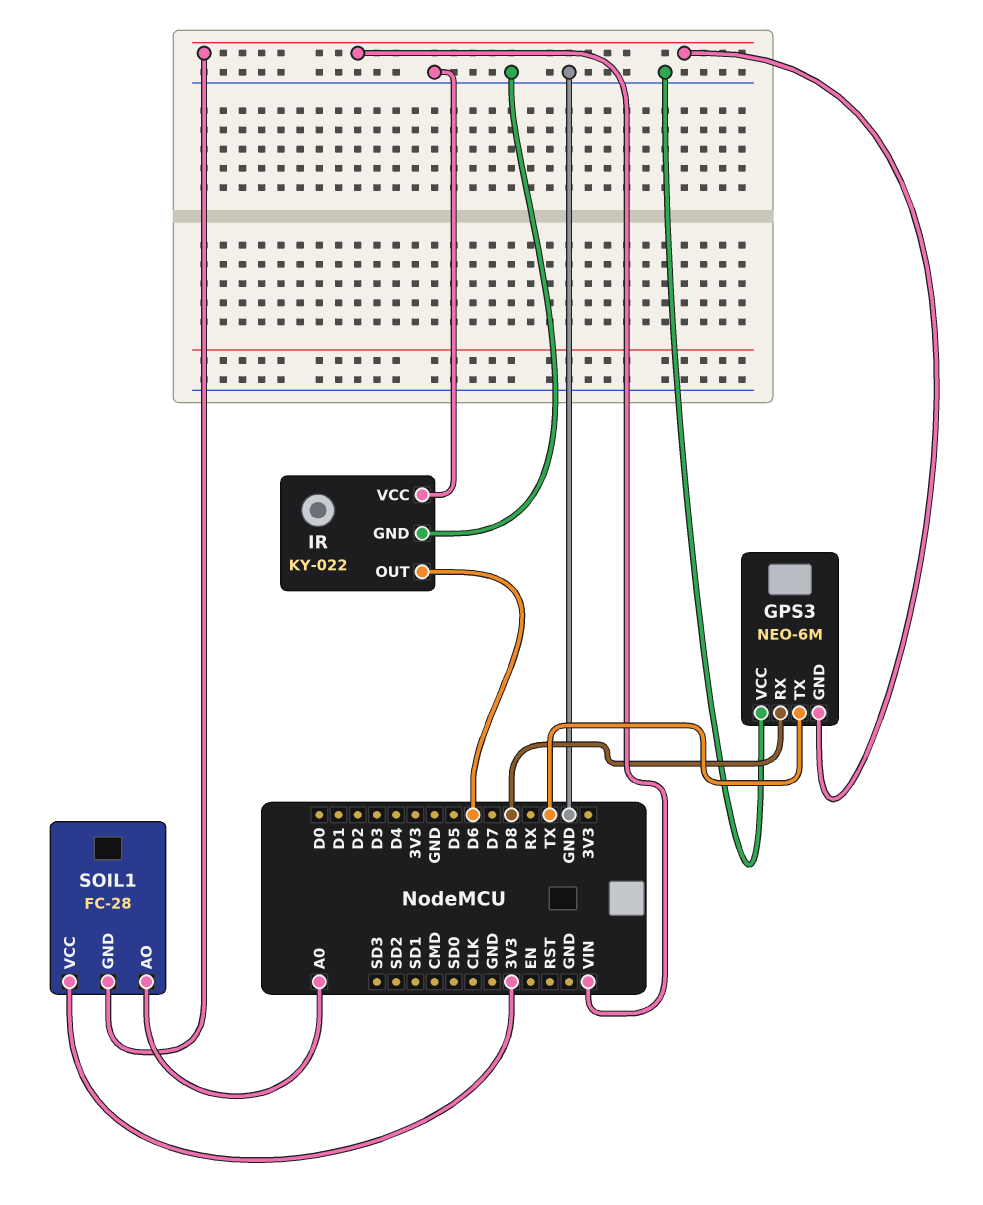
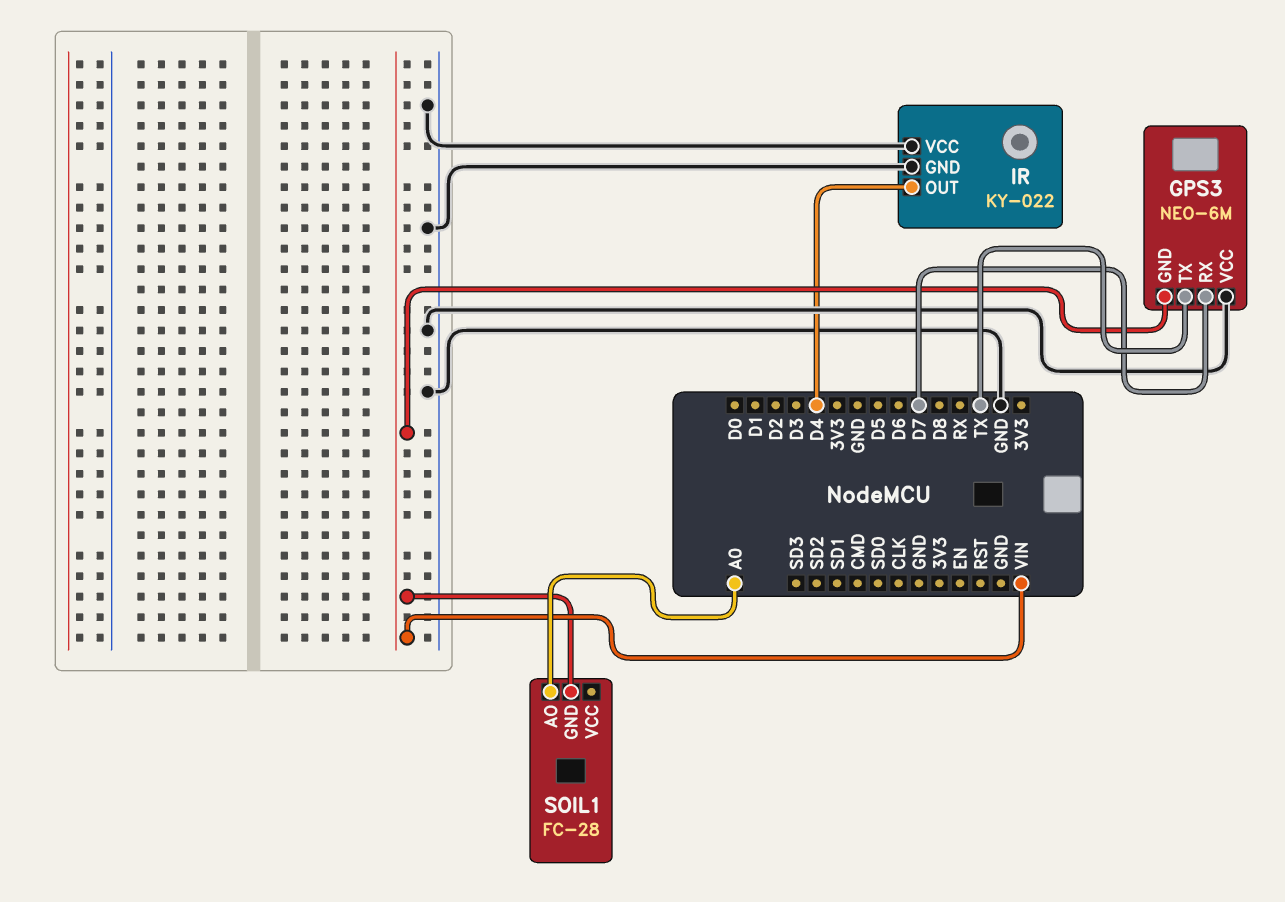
GPS3 pin RX: D8 -> D7
IR pin OUT: D6 -> D4
SOIL1 pin VCC: 3V3 -> none

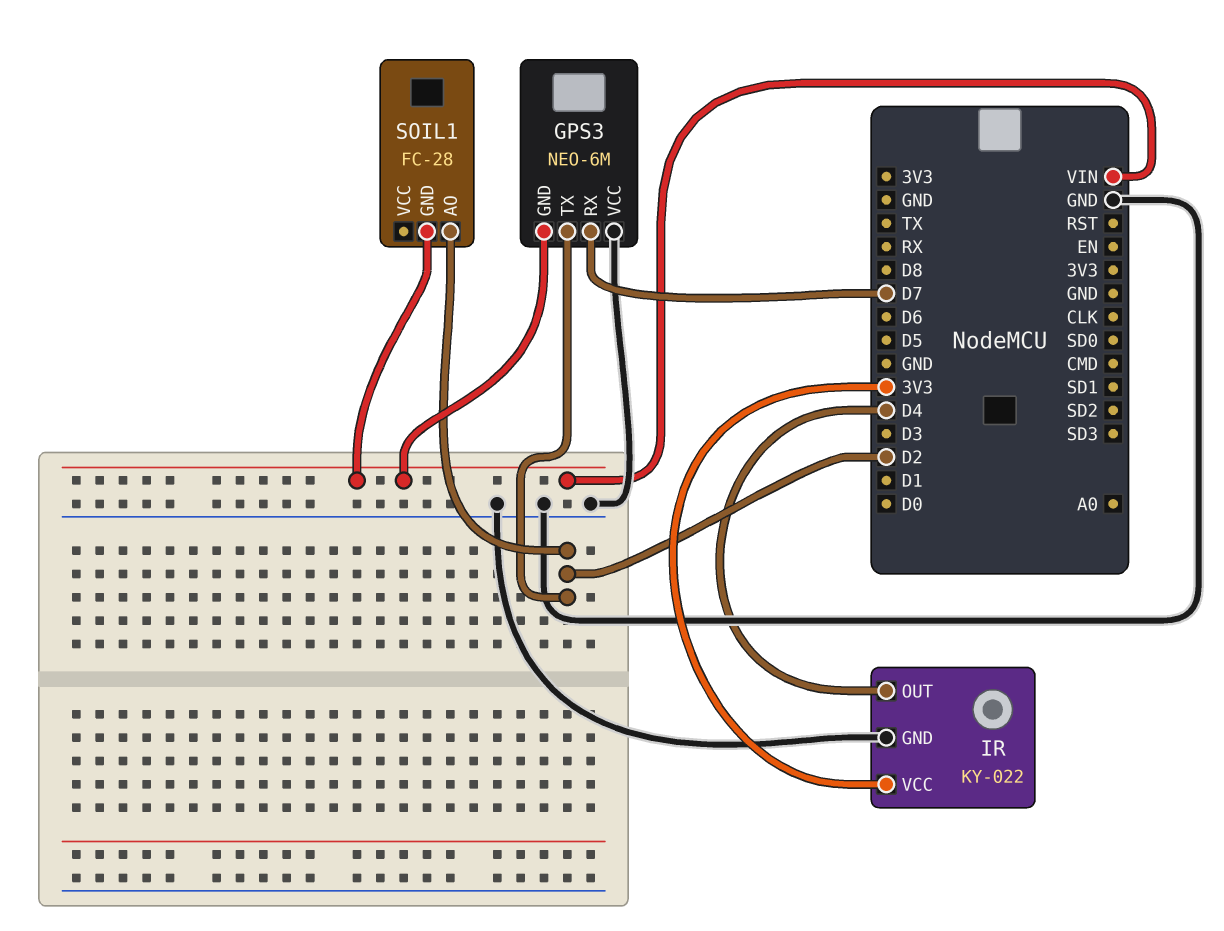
GPS3 pin TX: TX -> D2
IR pin VCC: GND -> 3V3
SOIL1 pin AO: A0 -> D2

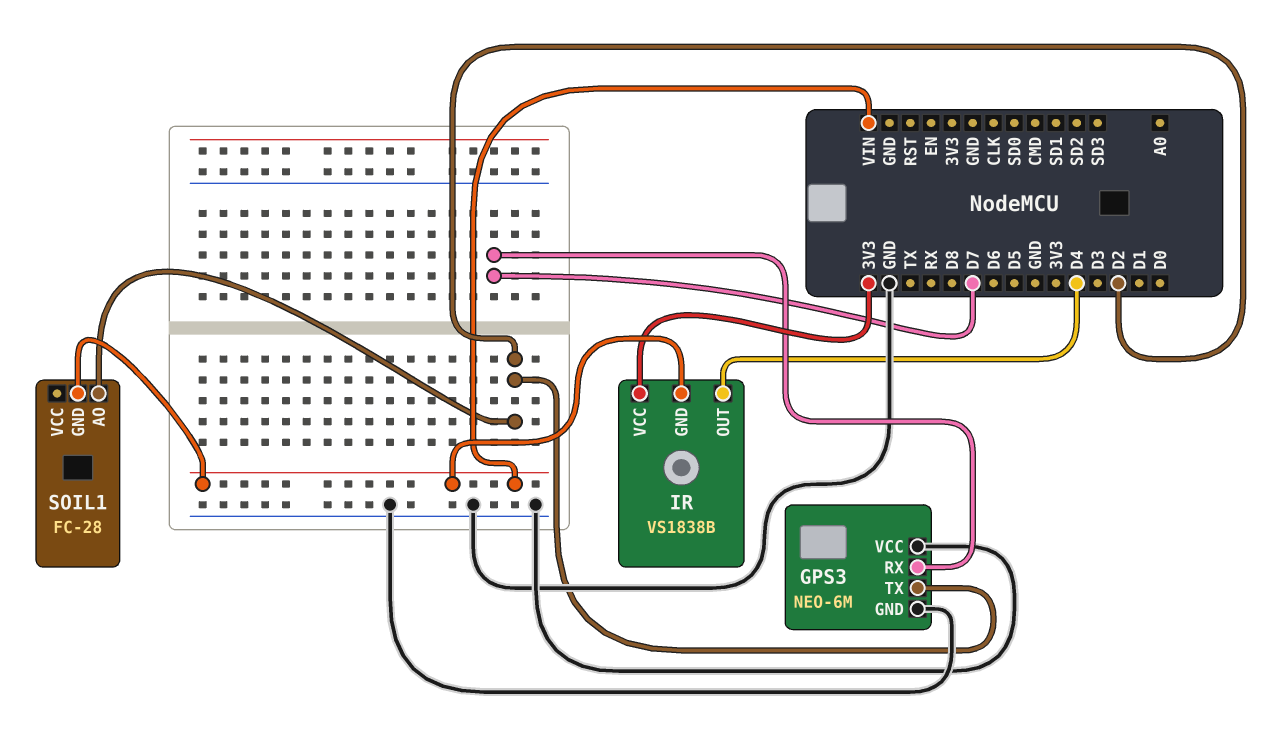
GPS3 pin GND: VIN -> GND
IR: KY-022 -> VS1838B
IR pin GND: GND -> VIN

